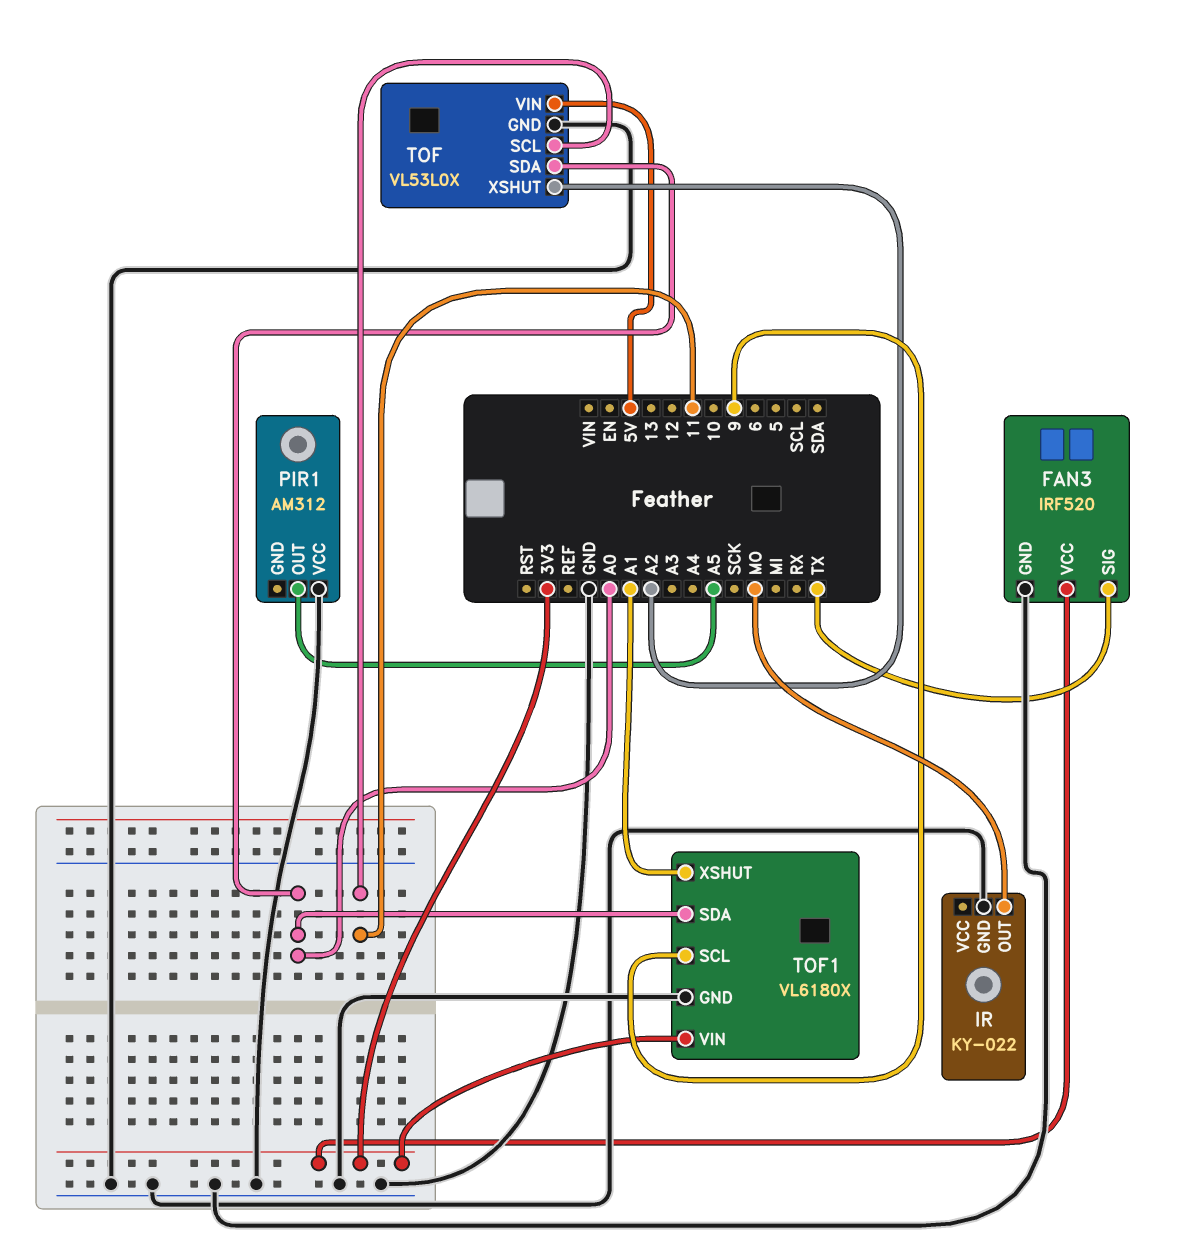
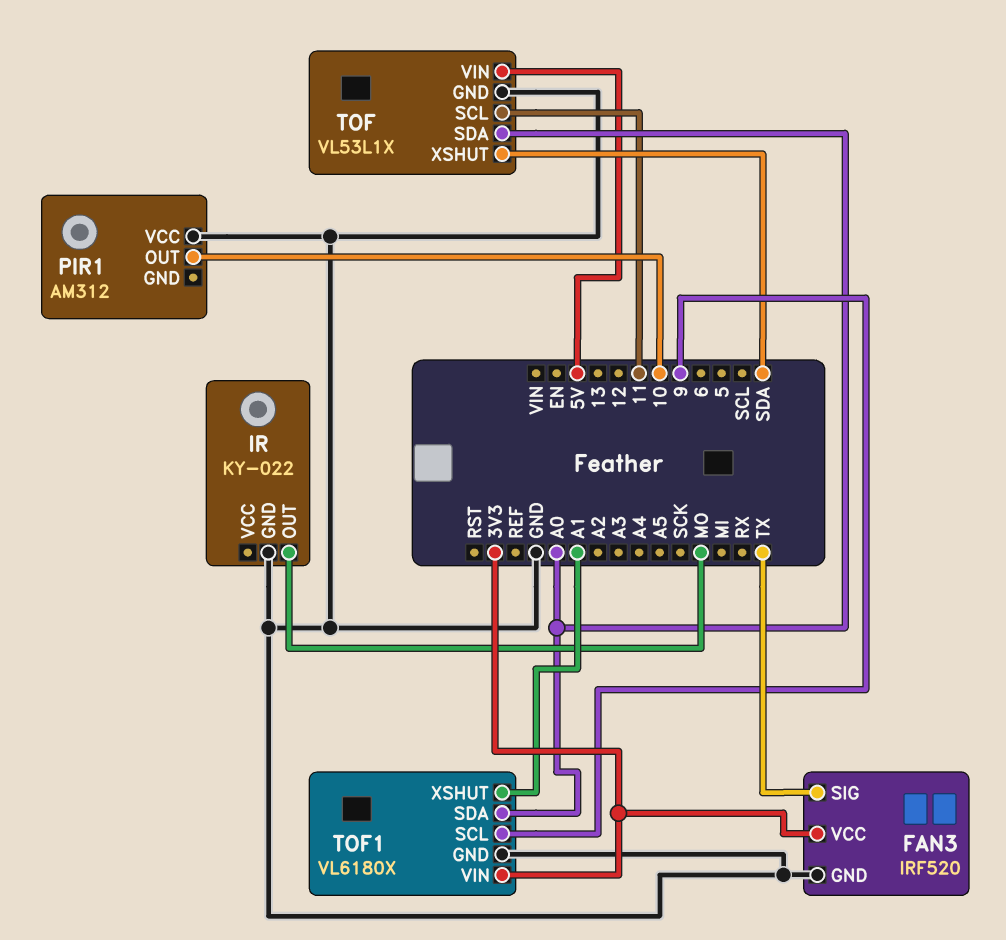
PIR1 pin OUT: A5 -> 10
TOF: VL53L0X -> VL53L1X
TOF pin XSHUT: A2 -> SDA

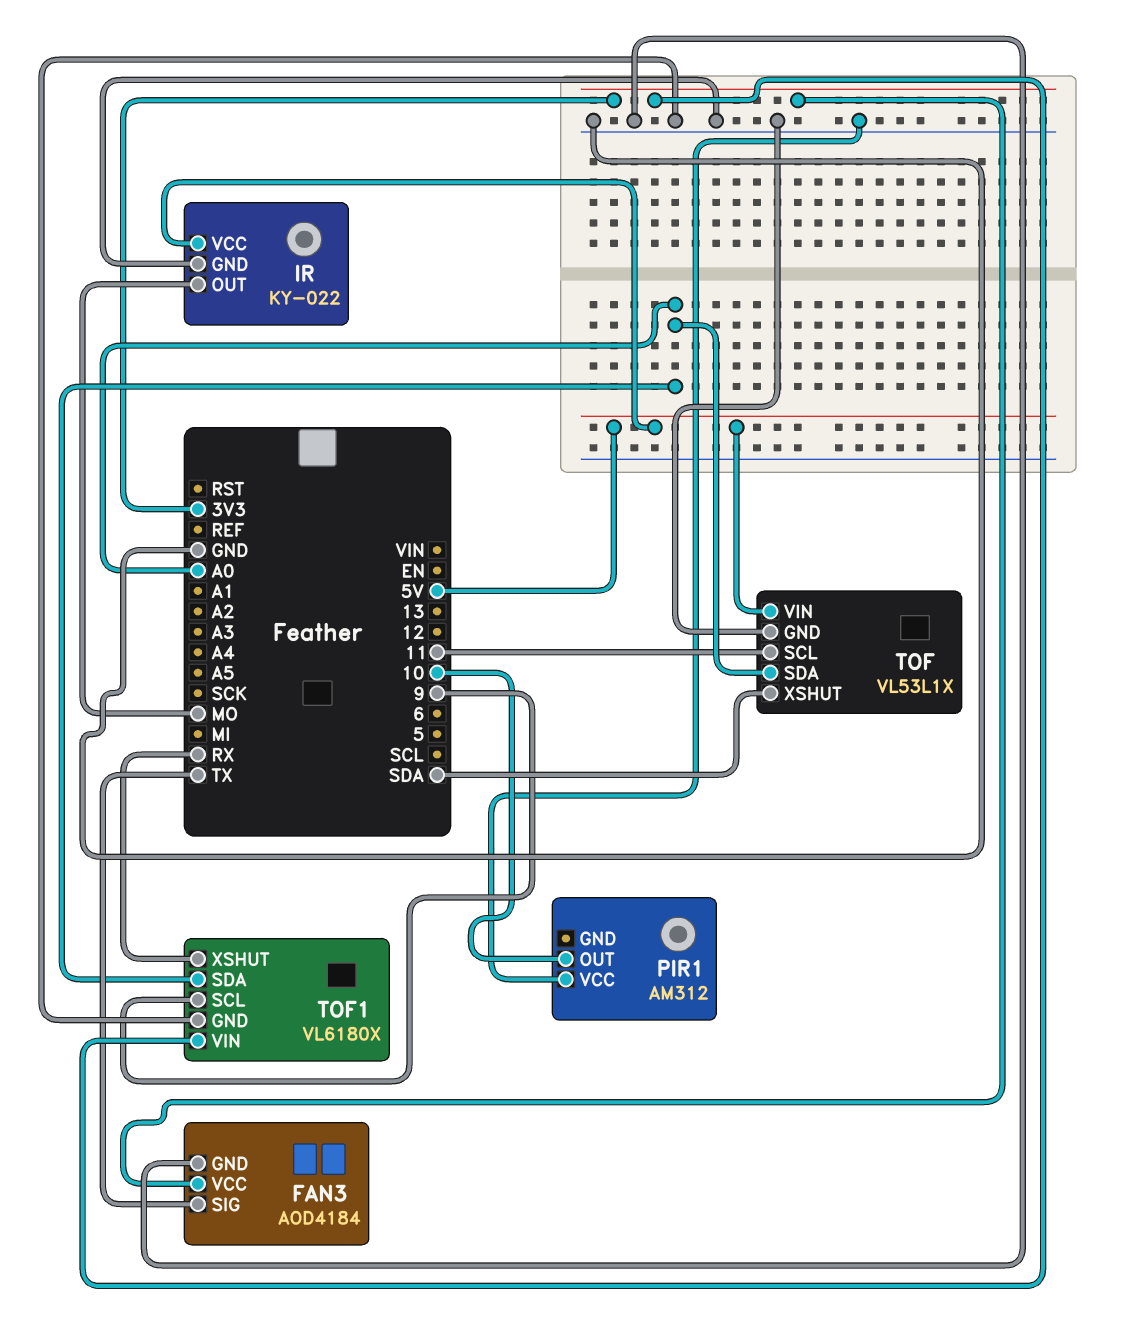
FAN3: IRF520 -> AOD4184
IR pin VCC: none -> 5V
TOF1 pin XSHUT: A1 -> RX

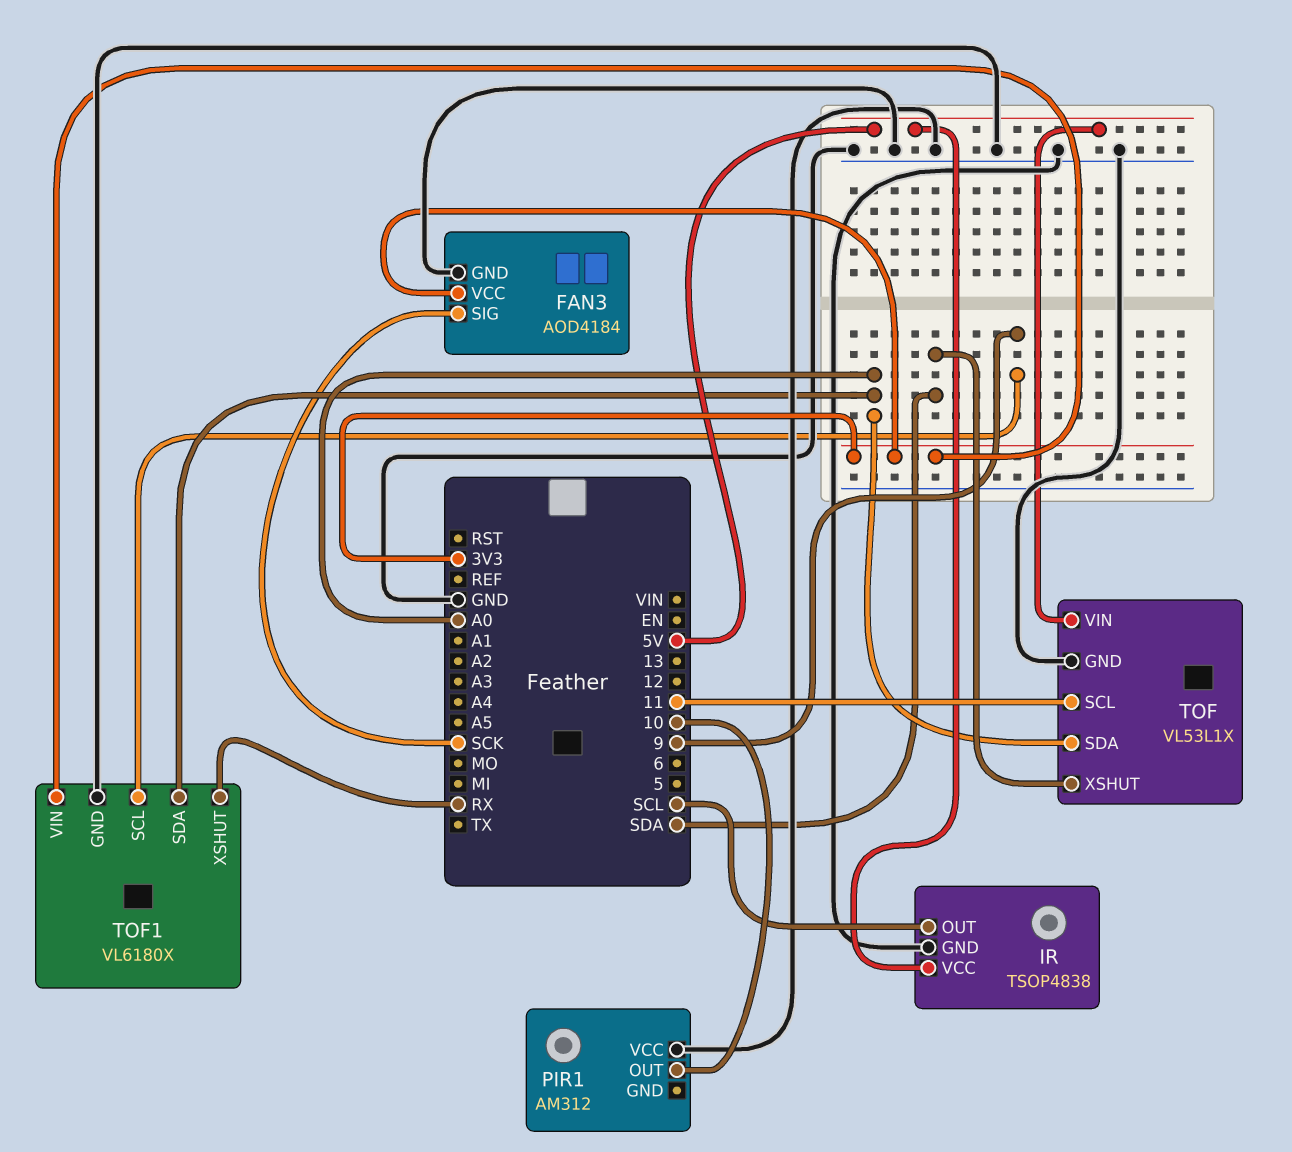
FAN3 pin SIG: TX -> SCK
IR: KY-022 -> TSOP4838
IR pin OUT: MO -> SCL

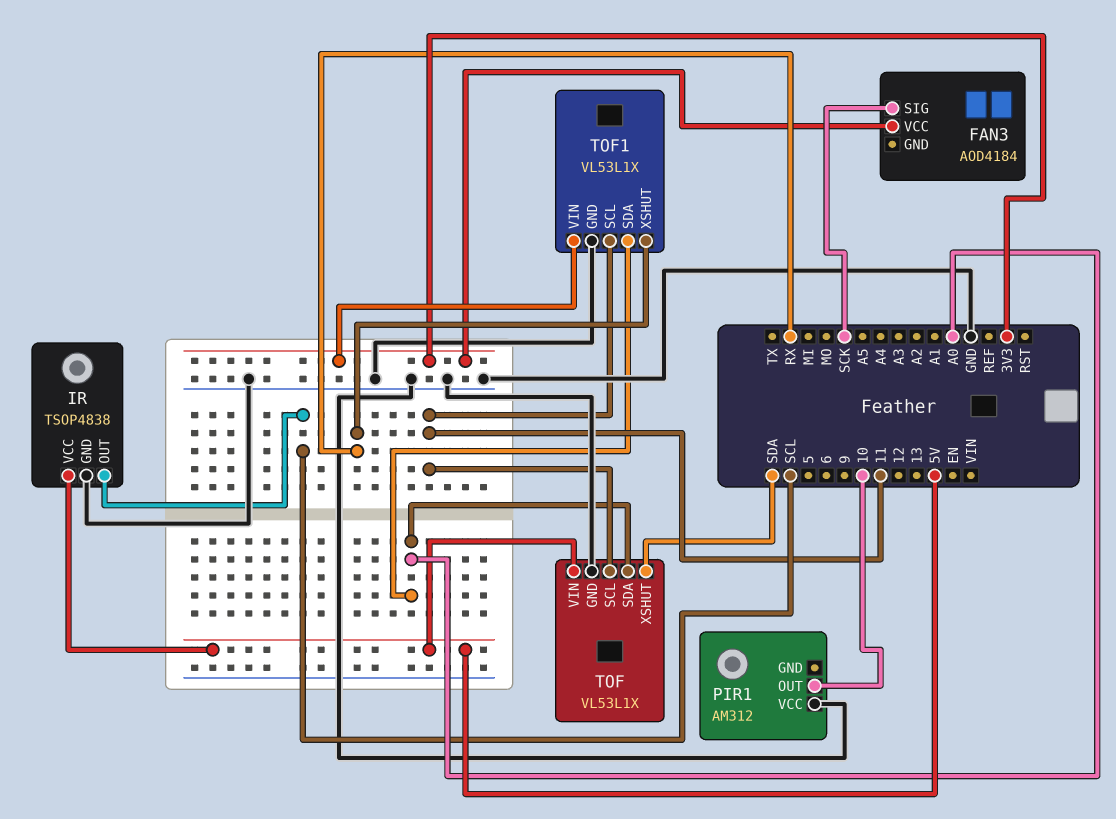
FAN3 pin GND: GND -> none
TOF1: VL6180X -> VL53L1X
TOF1 pin SCL: 9 -> 11

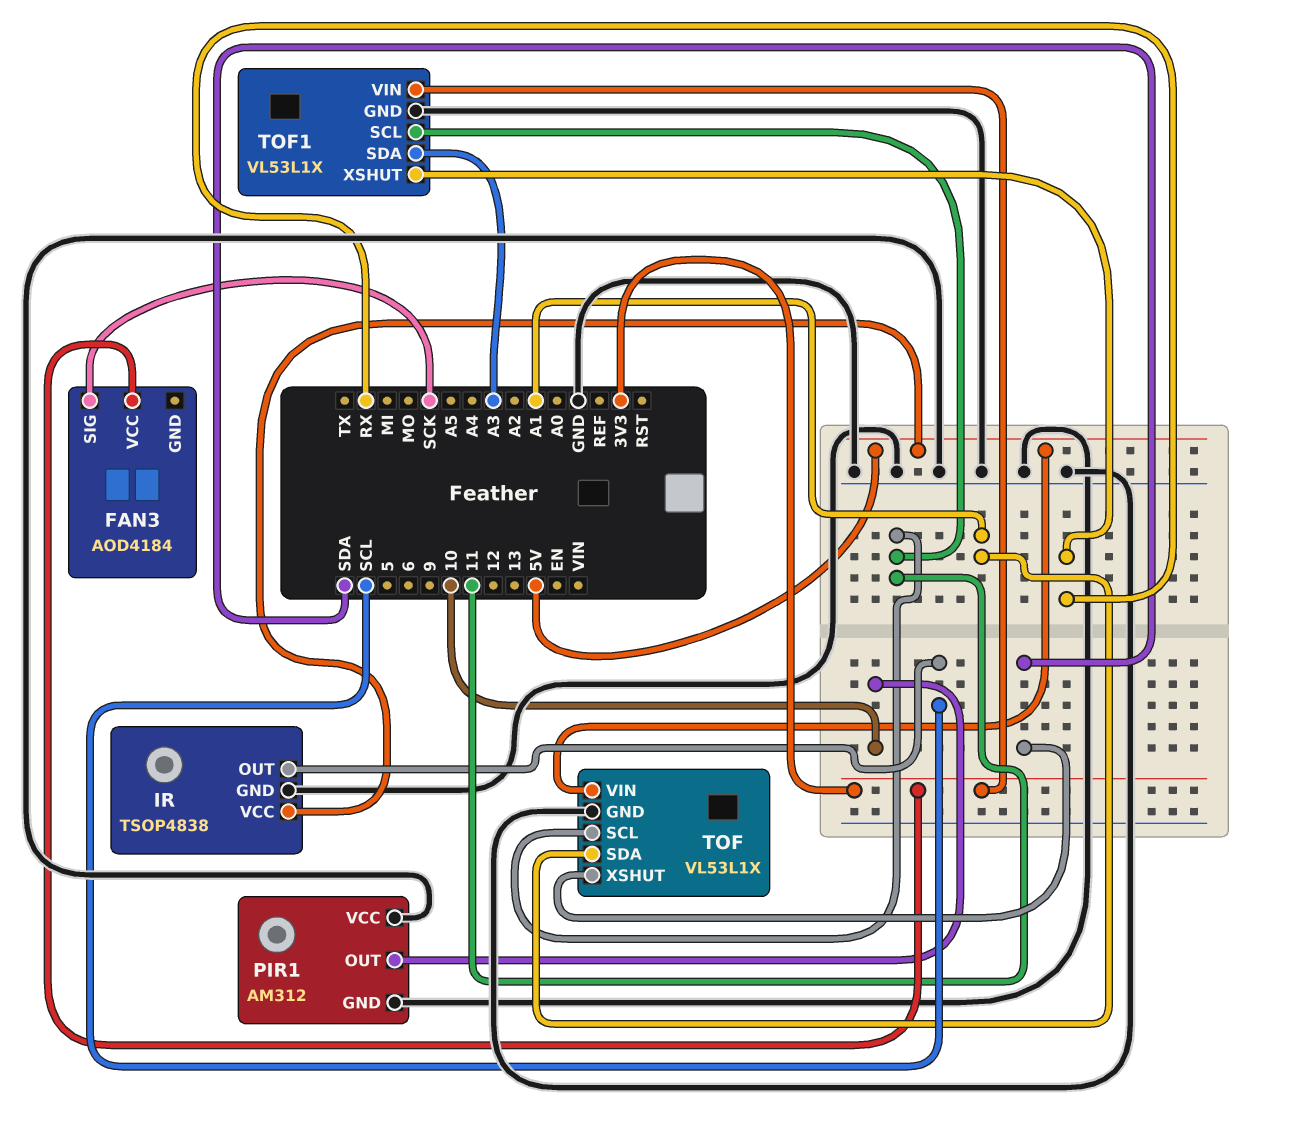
PIR1 pin GND: none -> GND
TOF pin SDA: A0 -> A1
TOF1 pin SDA: A0 -> A3

